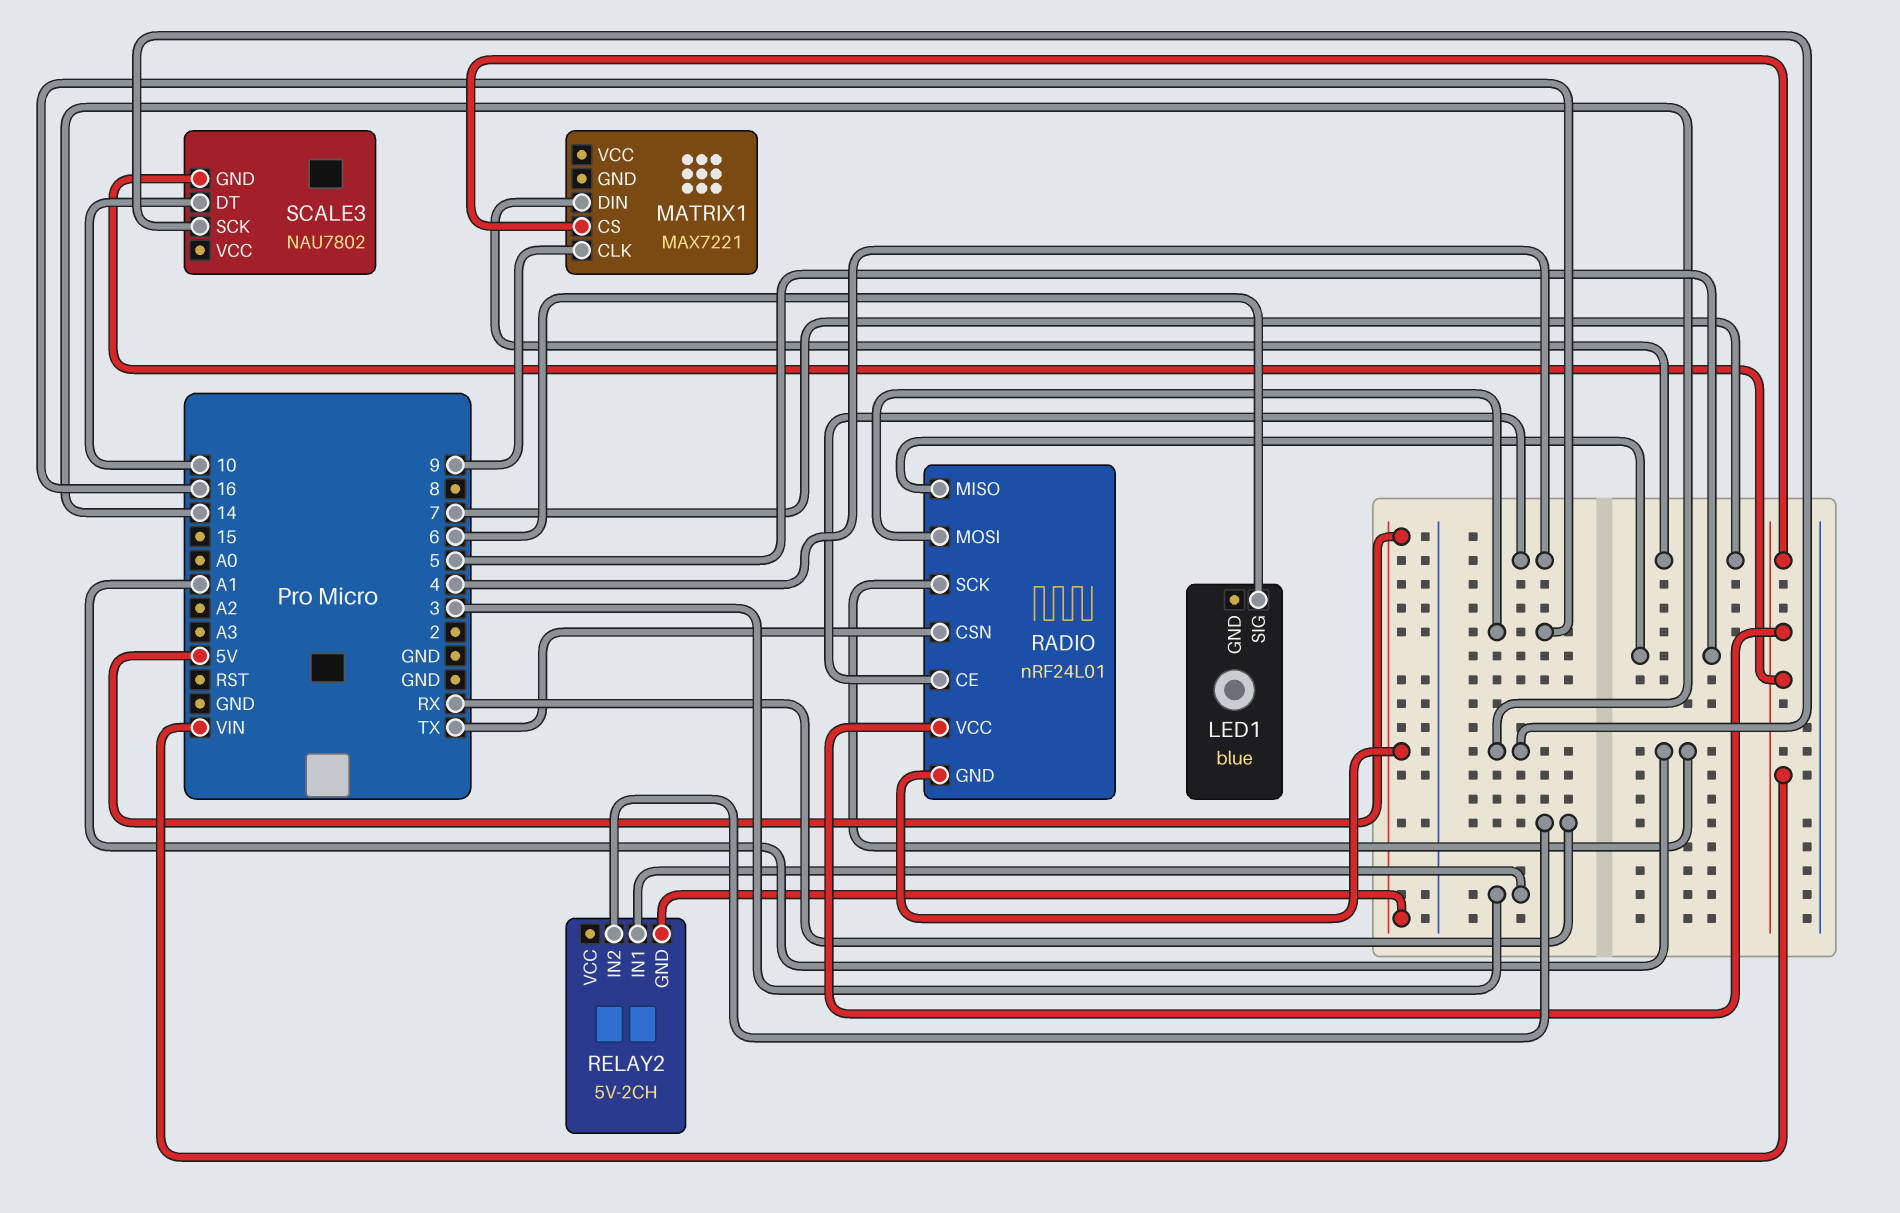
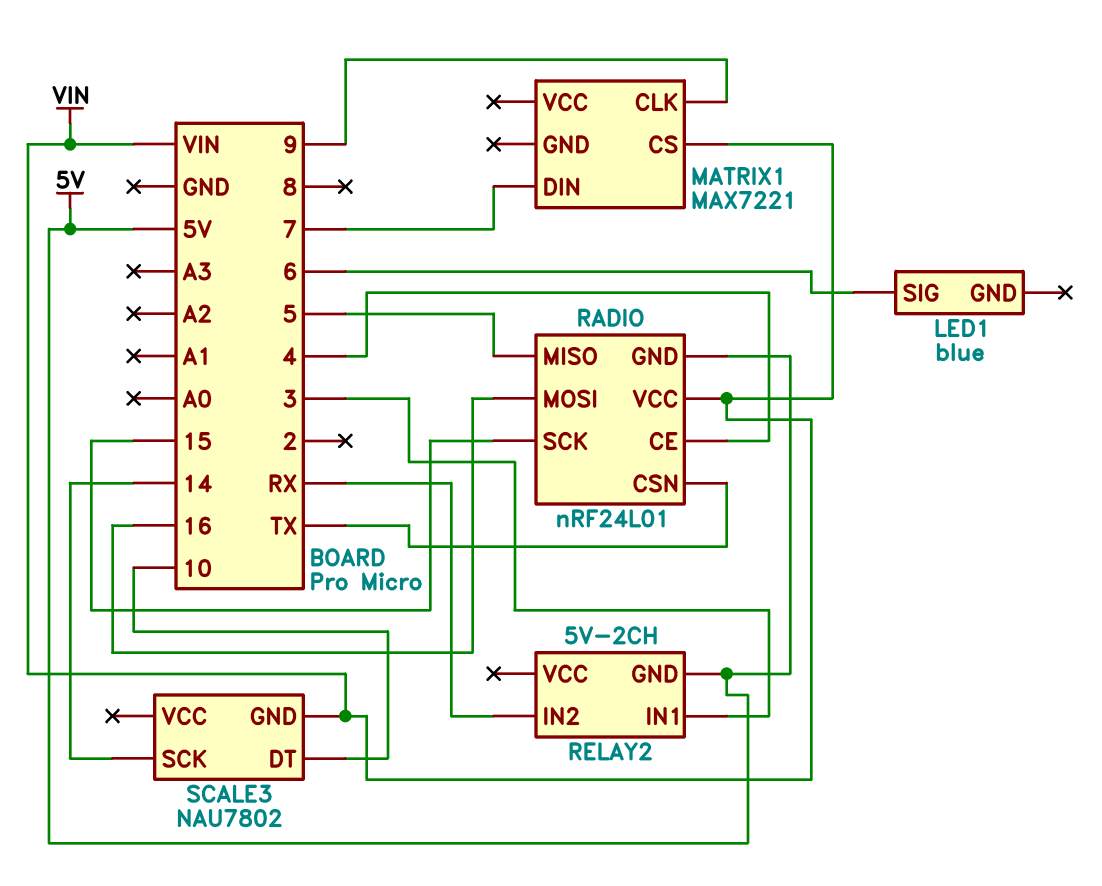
RADIO pin SCK: A1 -> 15

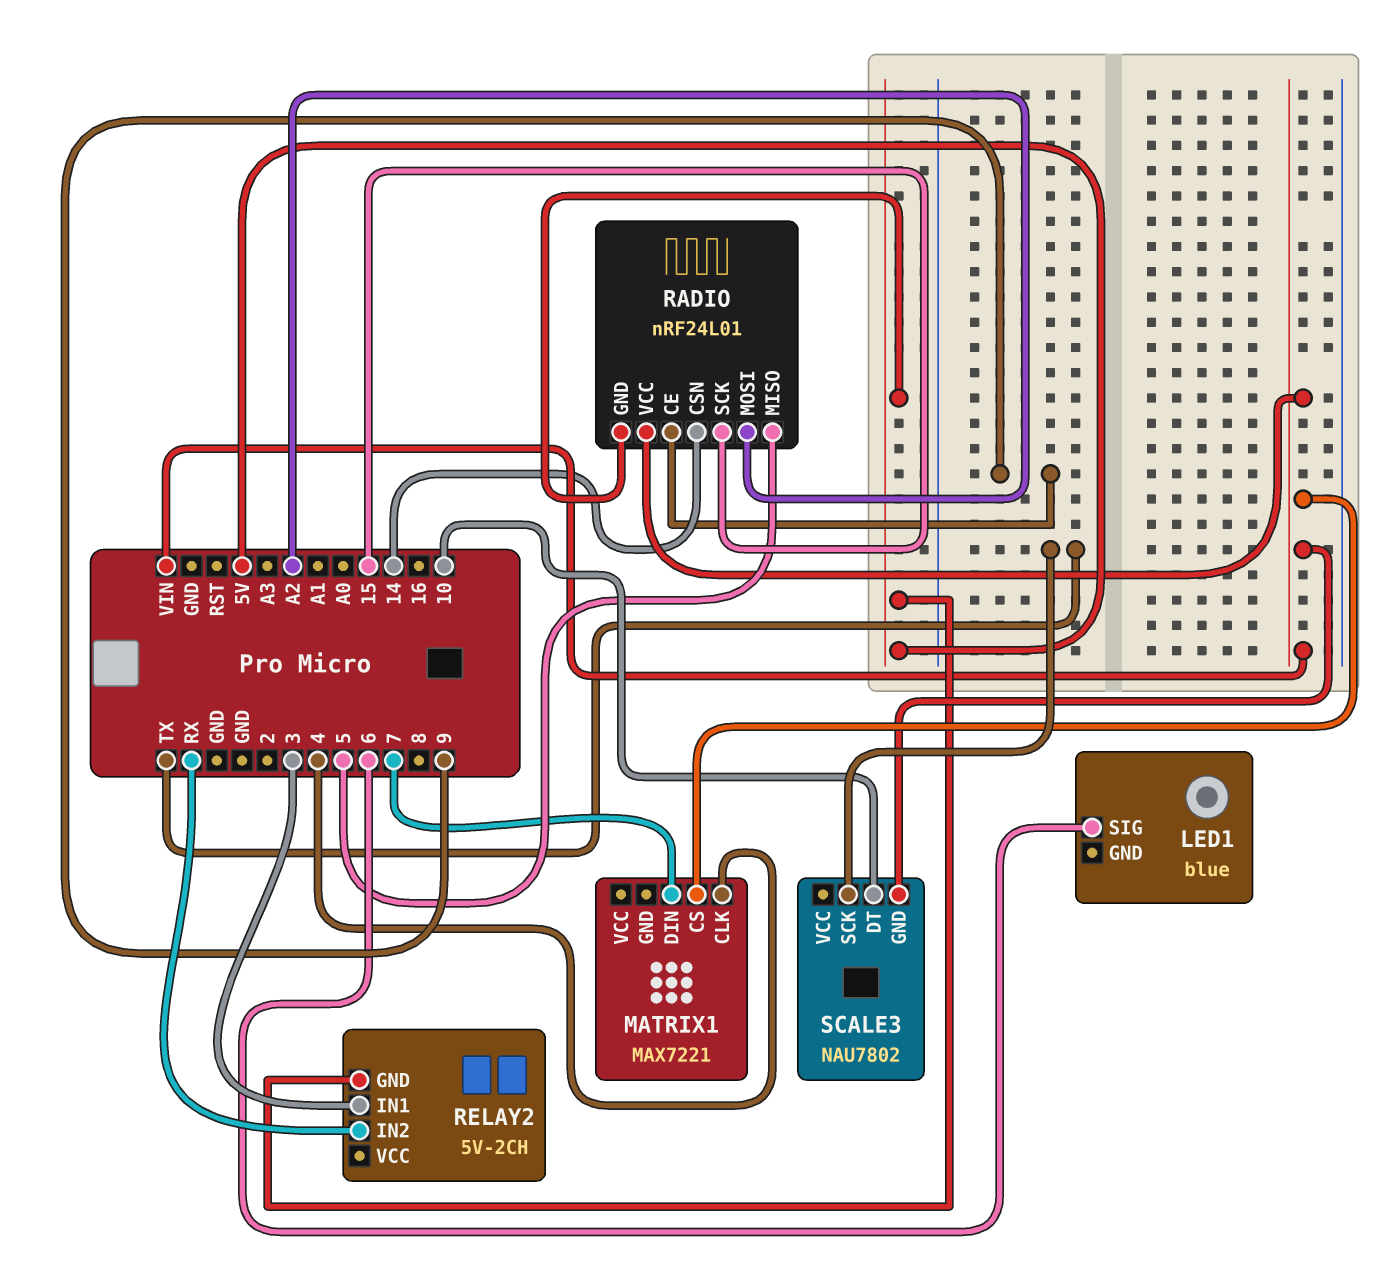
MATRIX1 pin CLK: 9 -> 4
RADIO pin CE: 4 -> 9
RADIO pin CSN: TX -> 14
RADIO pin MOSI: 16 -> A2
SCALE3 pin SCK: 14 -> TX

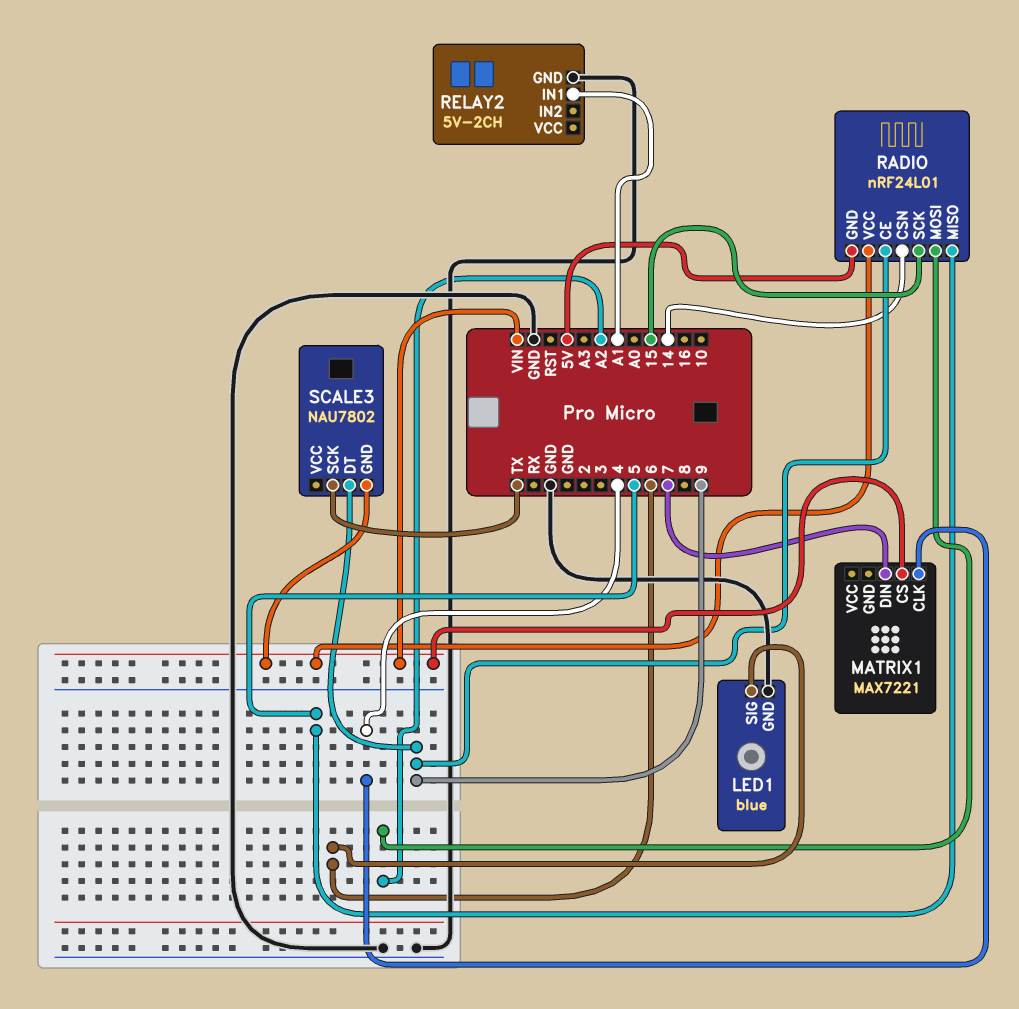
LED1 pin GND: none -> GND
RELAY2 pin GND: 5V -> GND
RELAY2 pin IN1: 3 -> A1
RELAY2 pin IN2: RX -> none
SCALE3 pin DT: 10 -> 9

